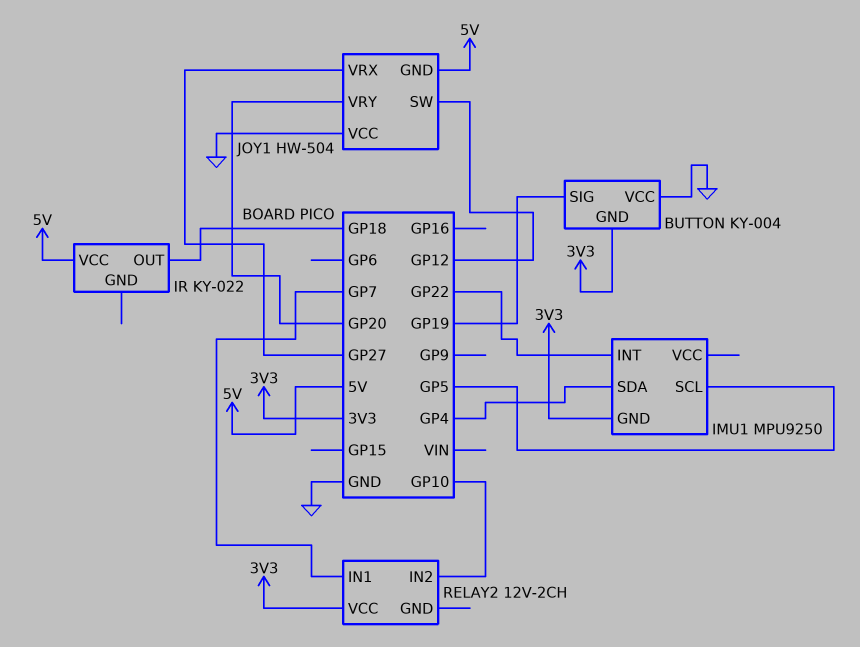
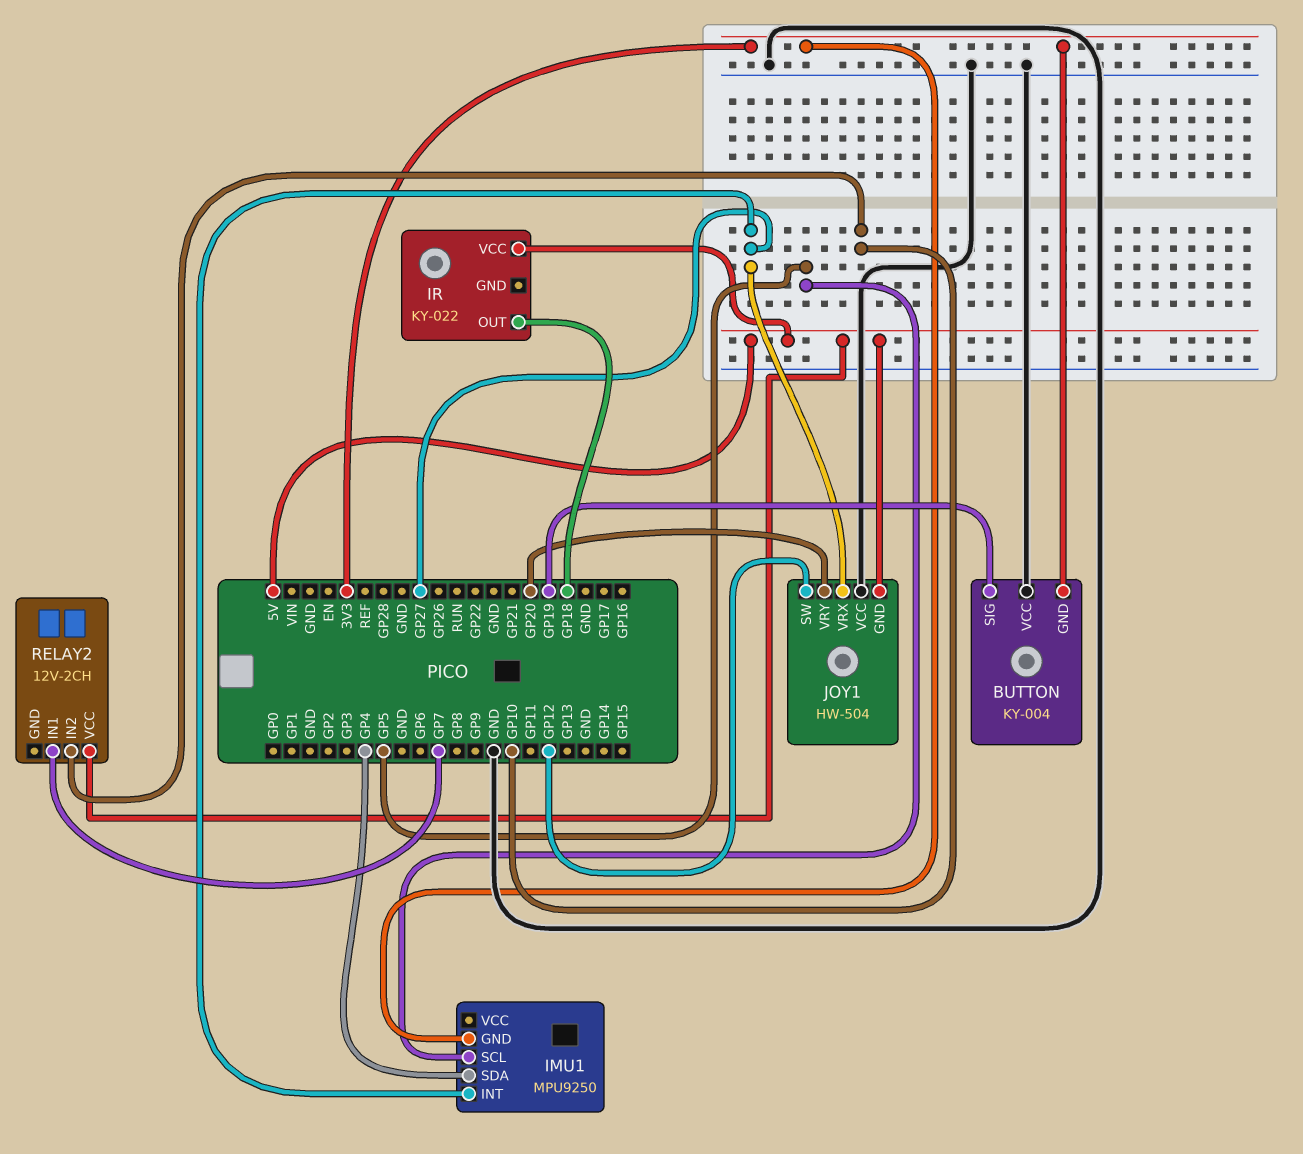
IMU1 pin INT: GP22 -> GP27
RELAY2 pin VCC: 3V3 -> 5V

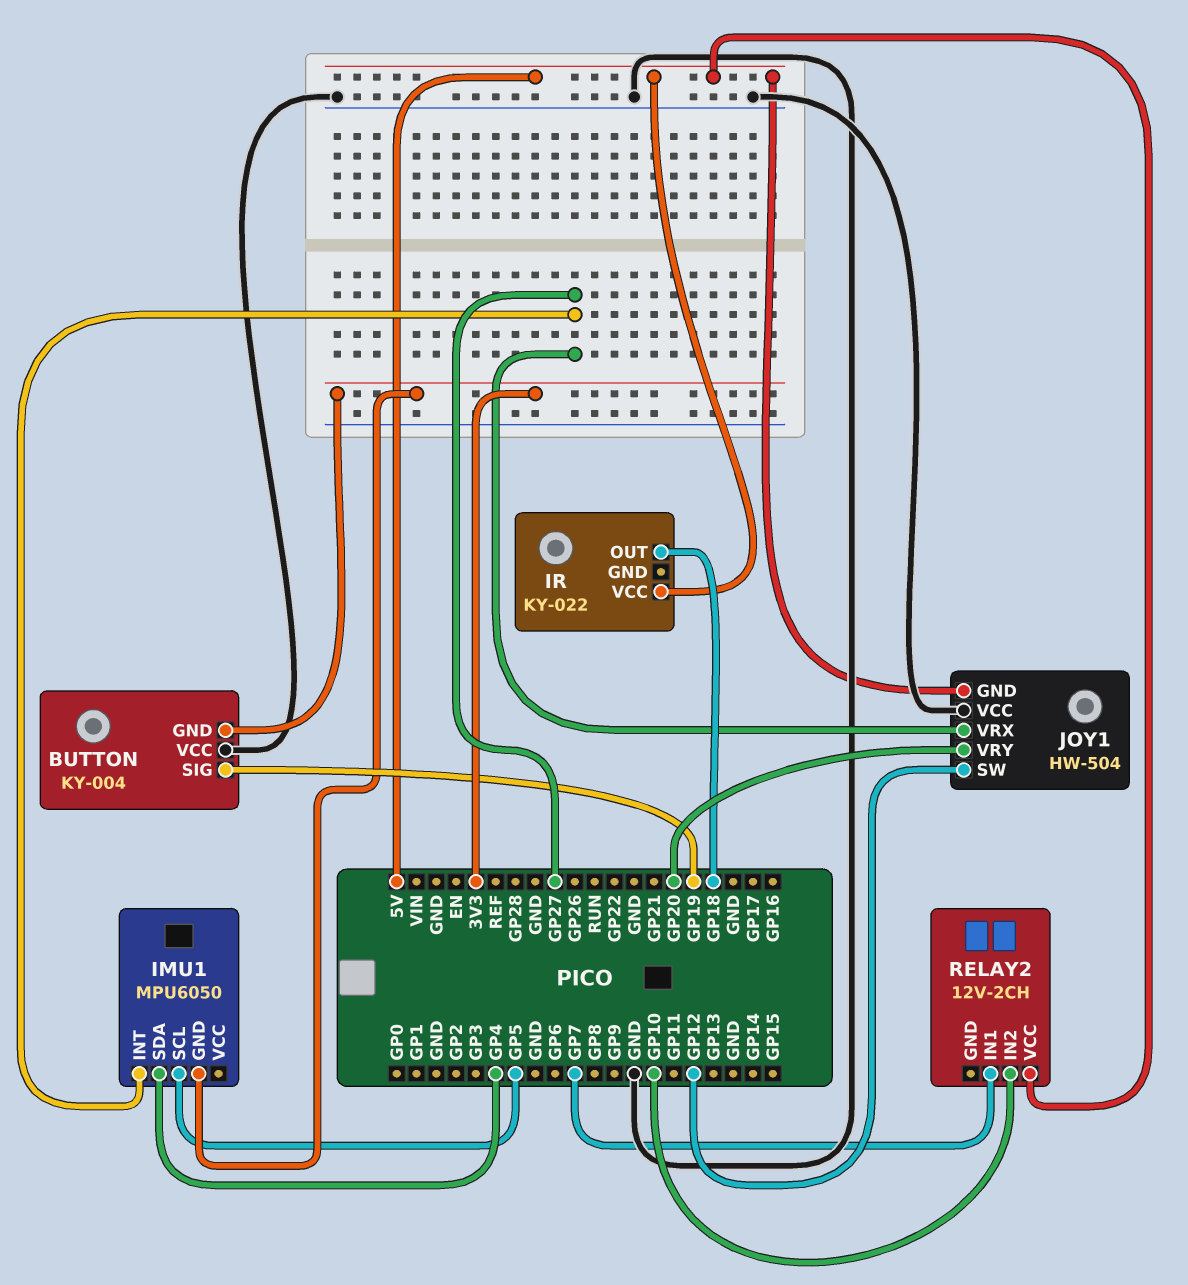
IMU1: MPU9250 -> MPU6050

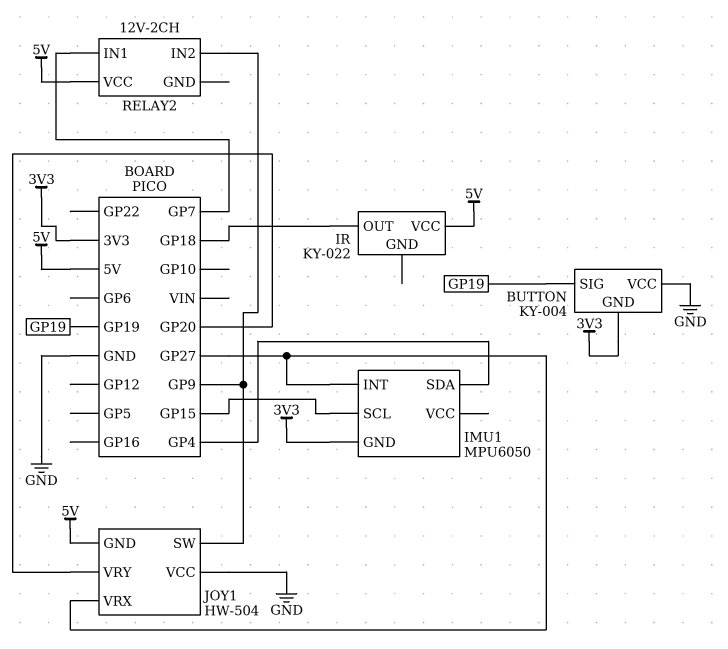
IMU1 pin SCL: GP5 -> GP15
JOY1 pin SW: GP12 -> GP9
RELAY2 pin IN2: GP10 -> GP9

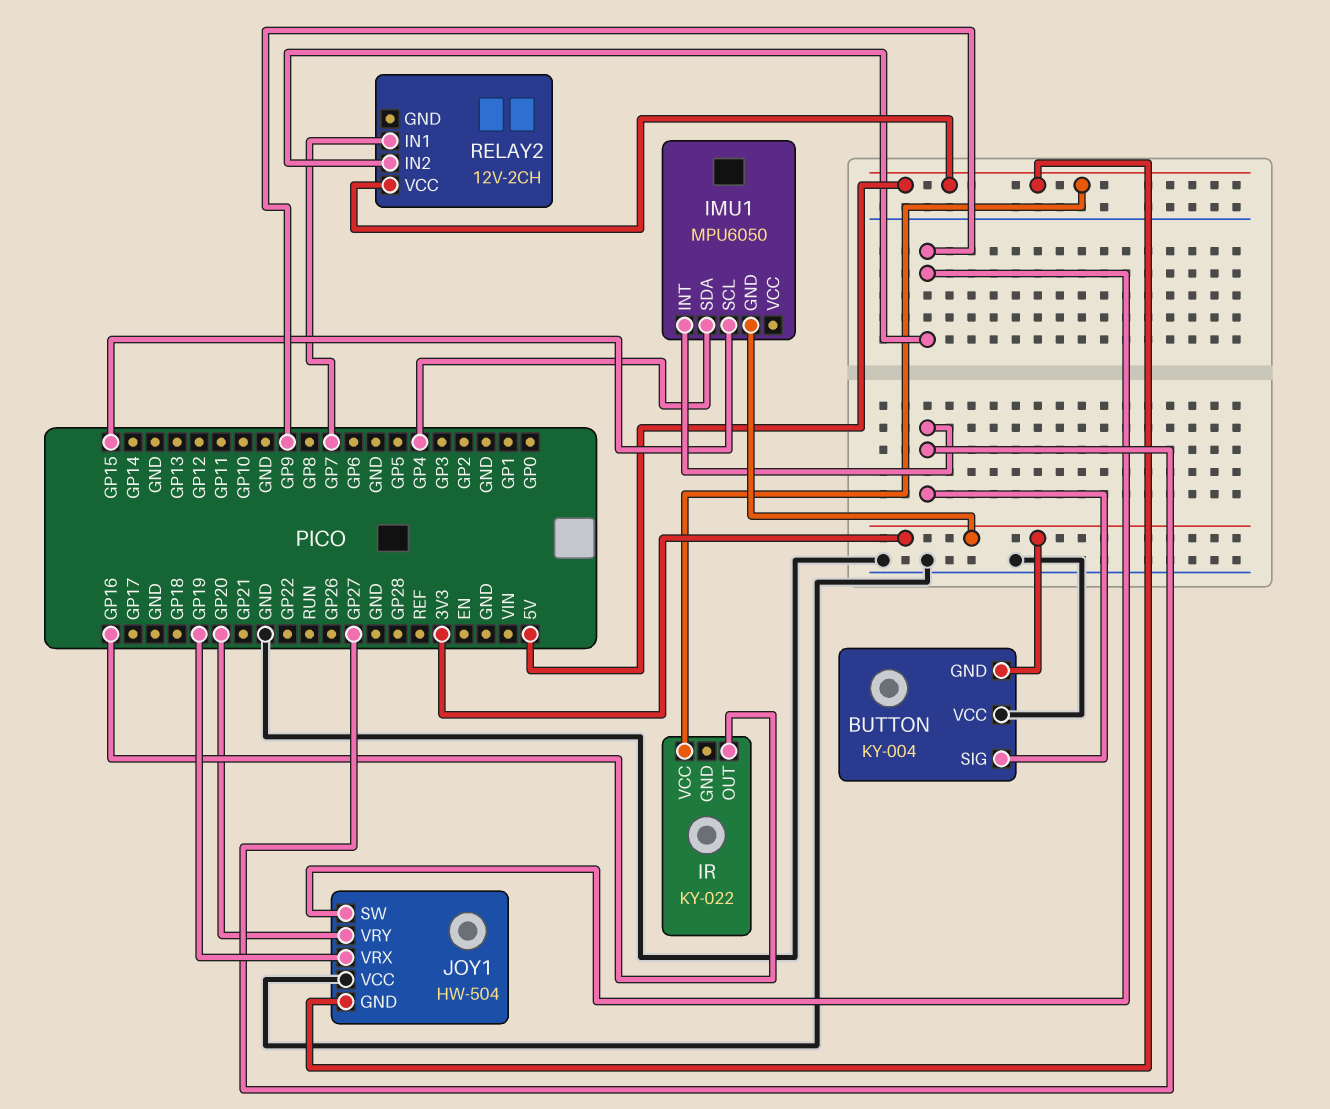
BUTTON pin SIG: GP19 -> GP27
IR pin OUT: GP18 -> GP16
JOY1 pin VRX: GP27 -> GP19

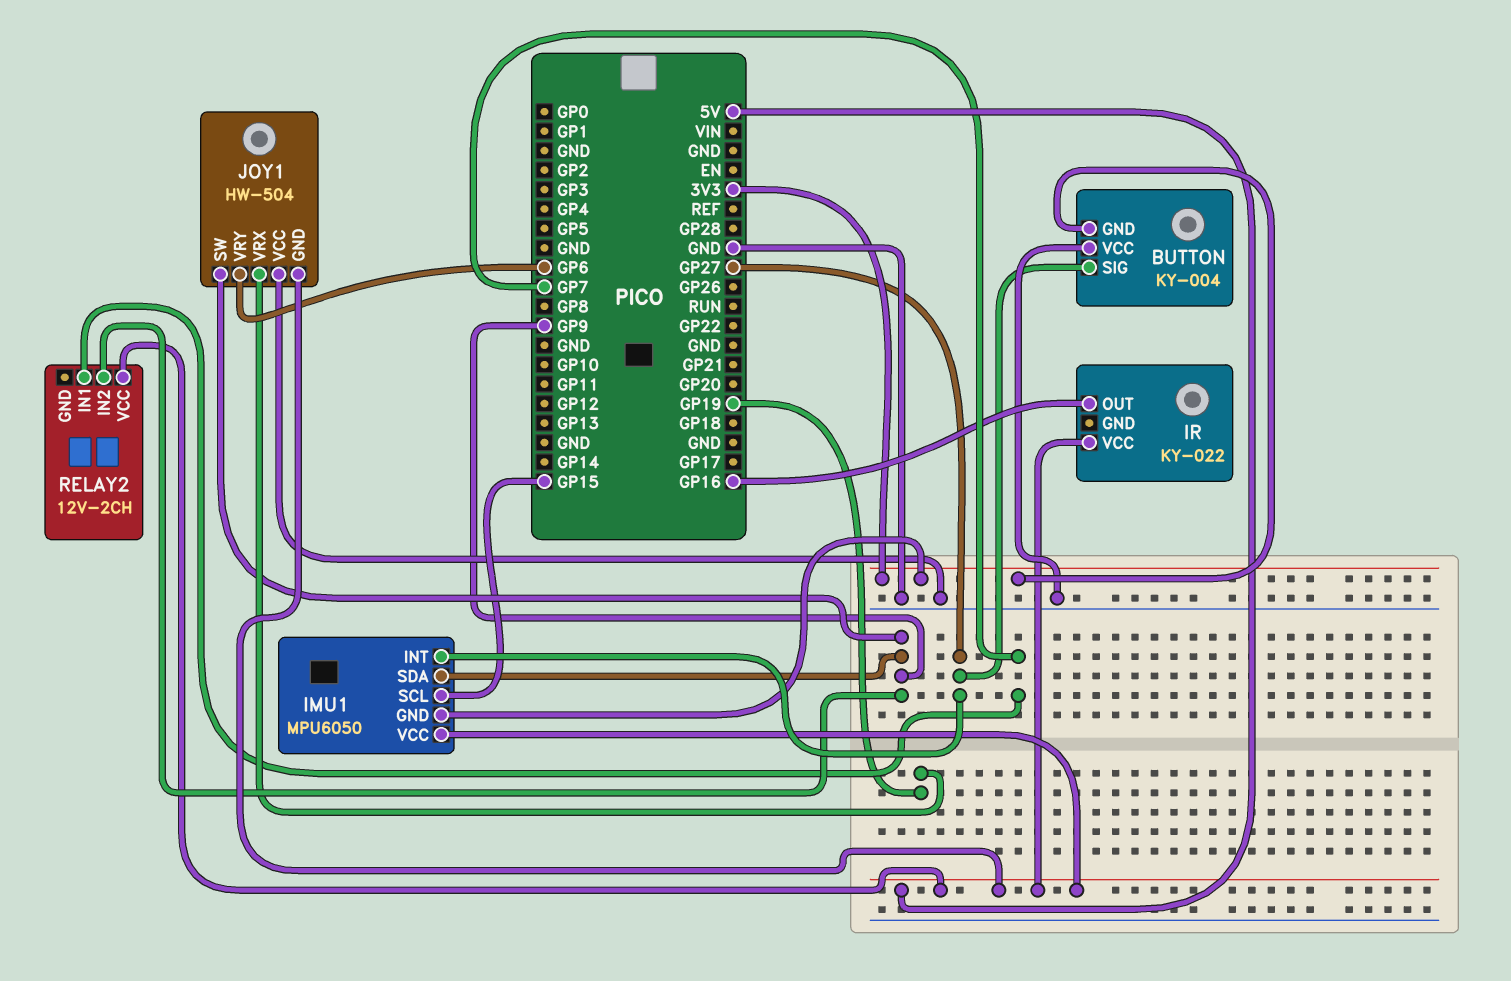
IMU1 pin SDA: GP4 -> GP9
IMU1 pin VCC: none -> 5V
JOY1 pin VRY: GP20 -> GP6

